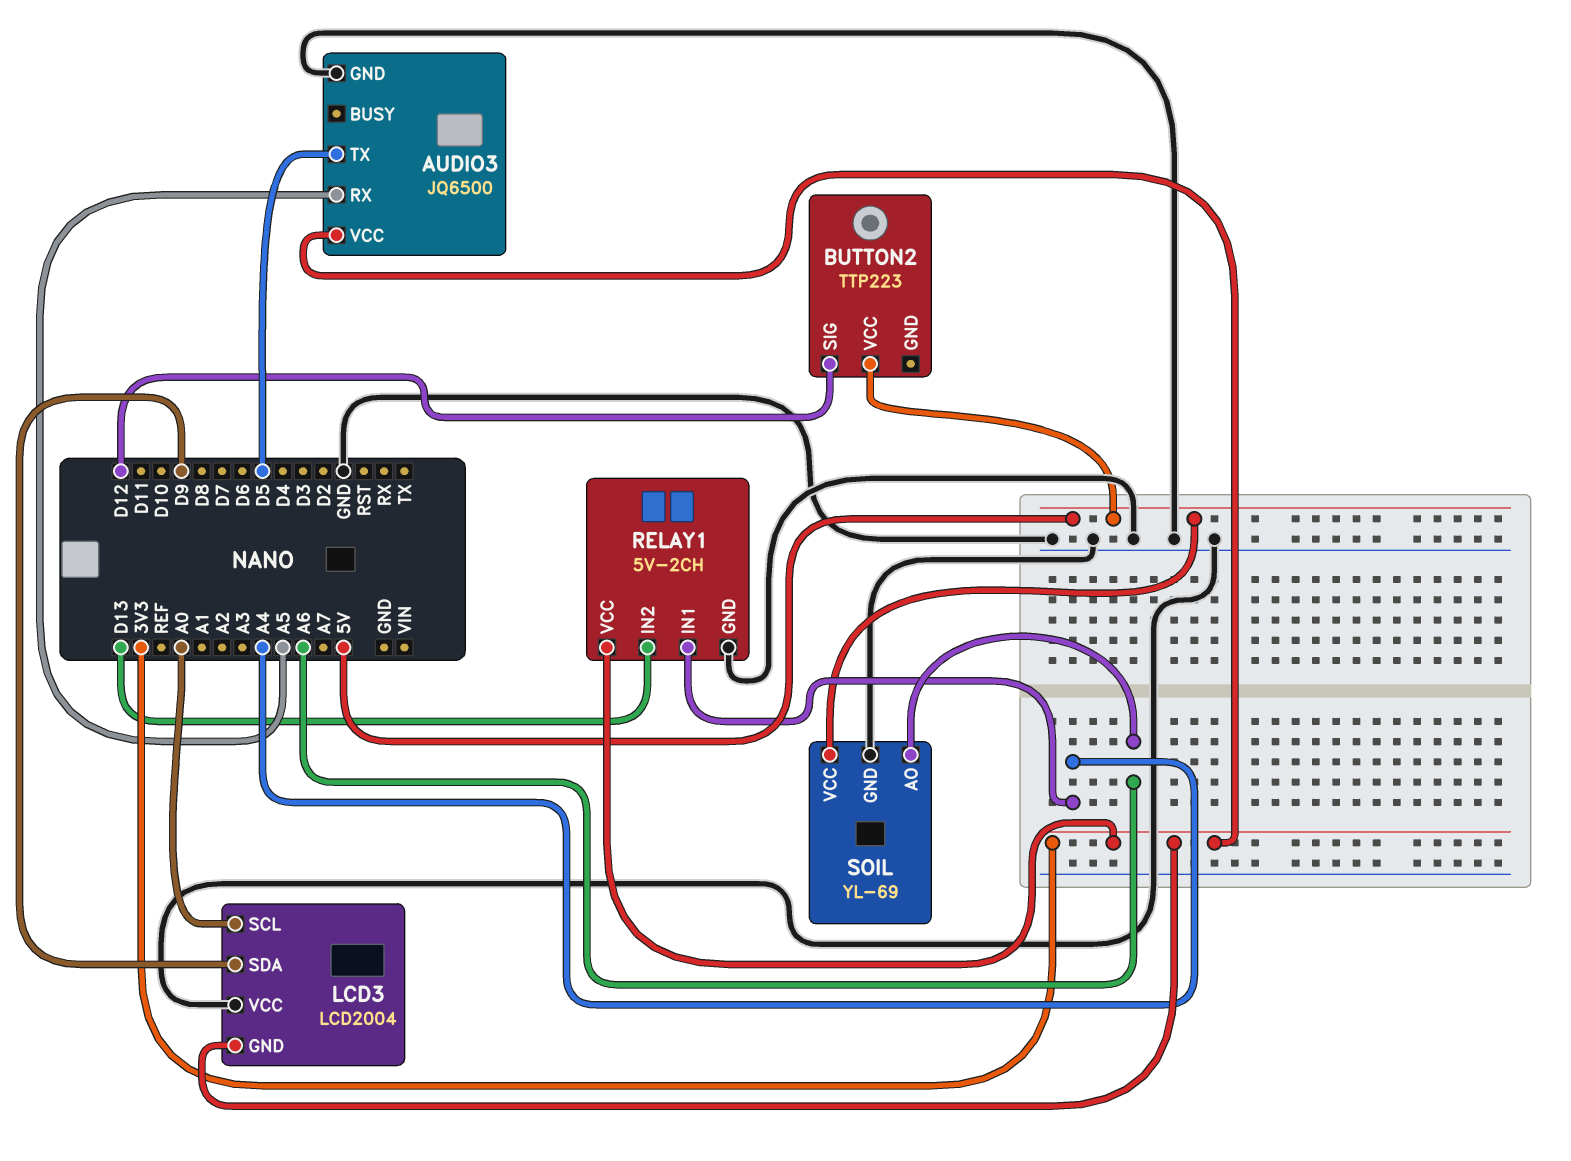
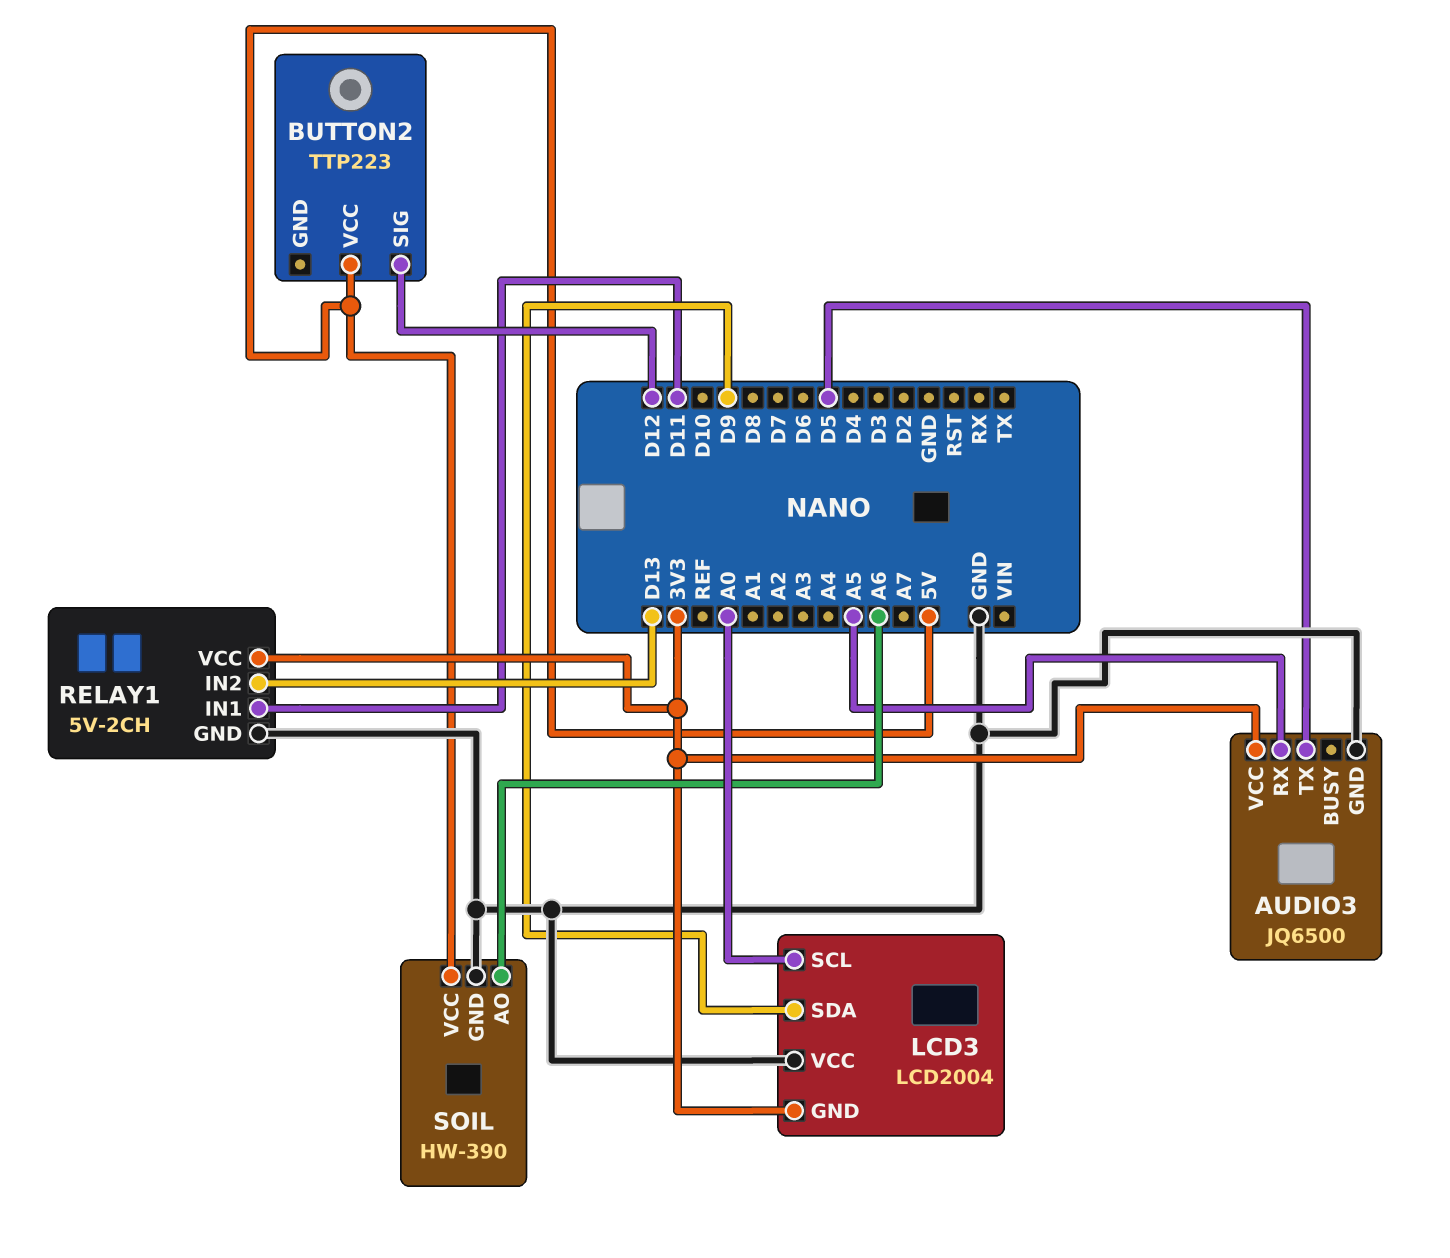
RELAY1 pin IN1: A4 -> D11
SOIL: YL-69 -> HW-390

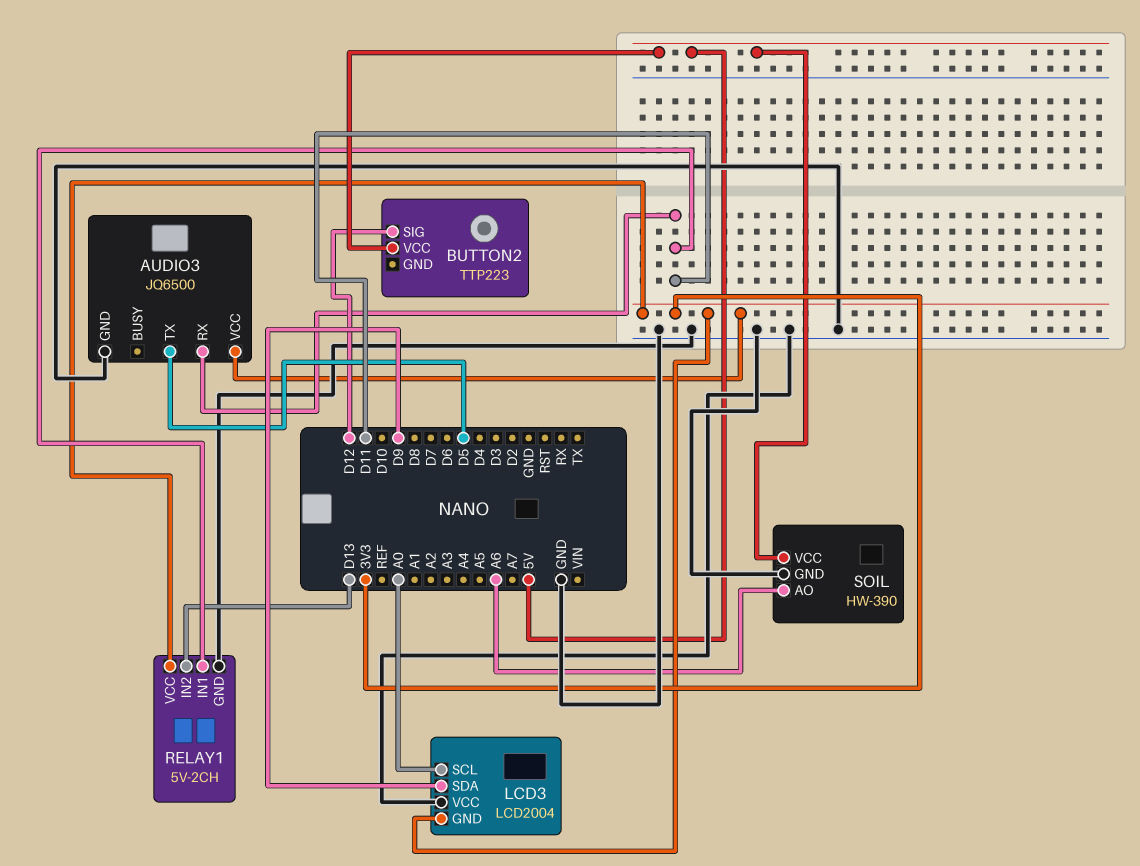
AUDIO3 pin RX: A5 -> D11

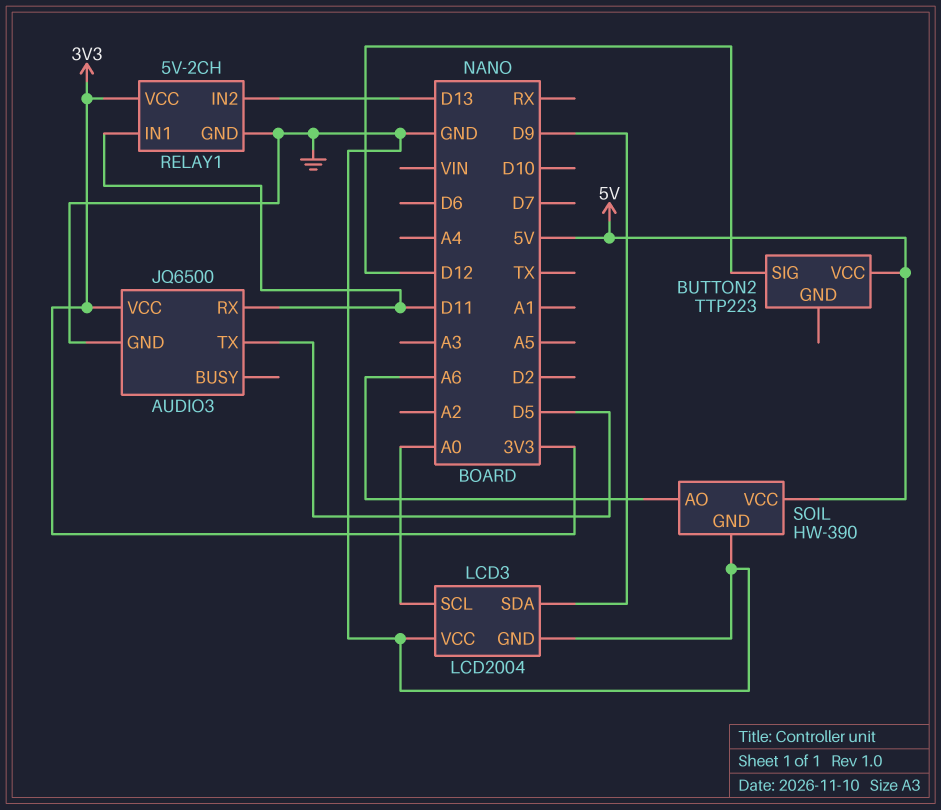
LCD3 pin GND: 3V3 -> GND

